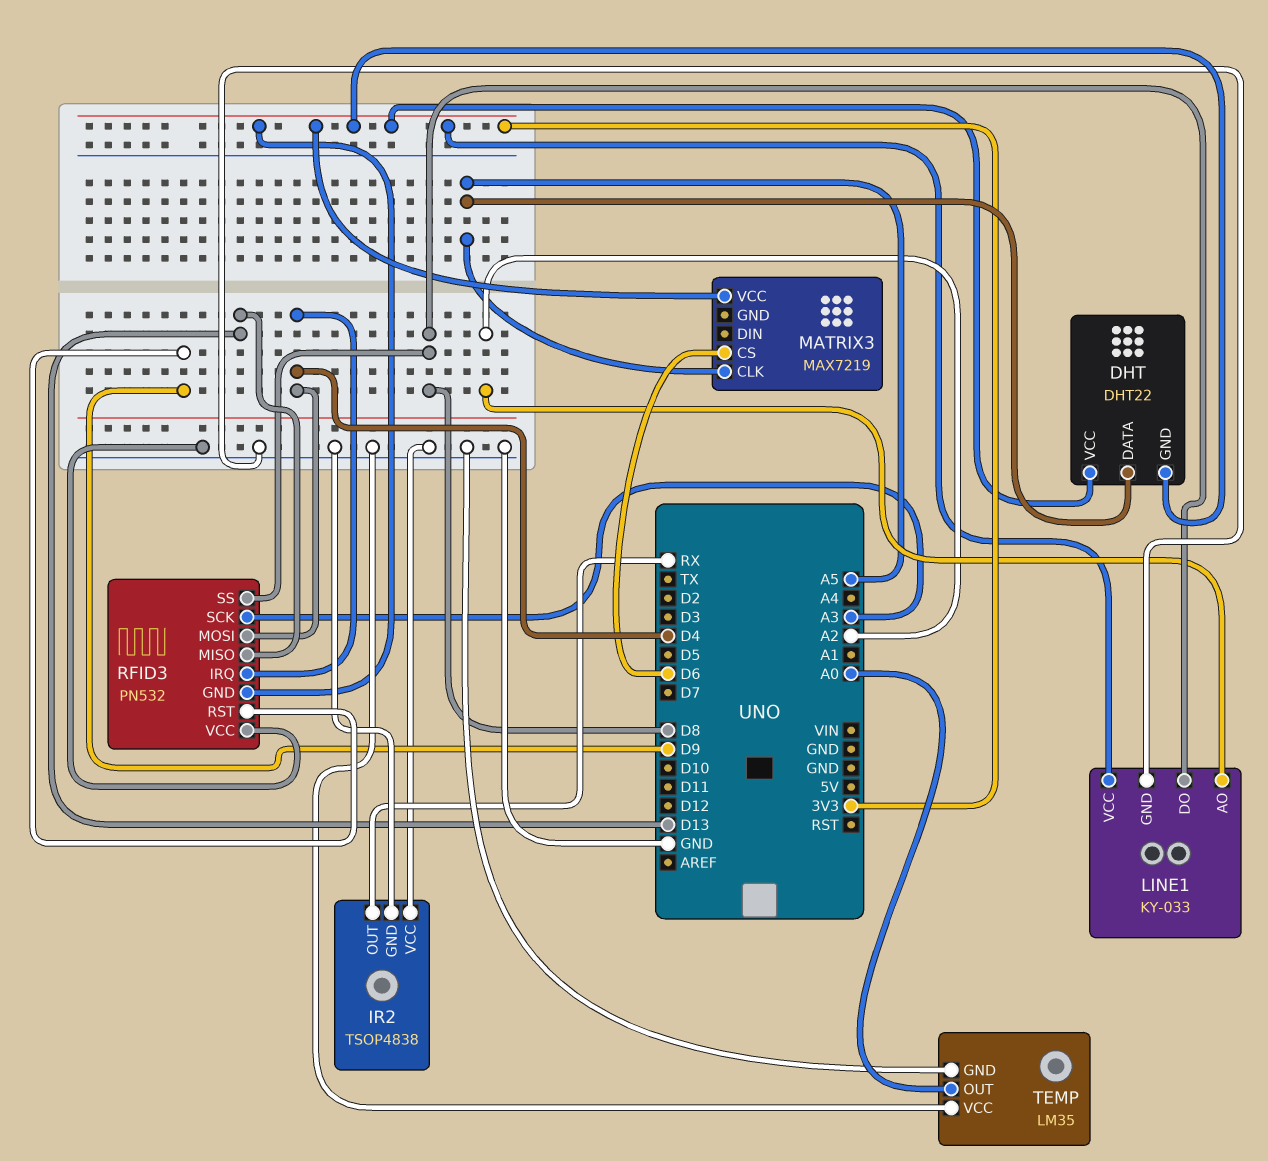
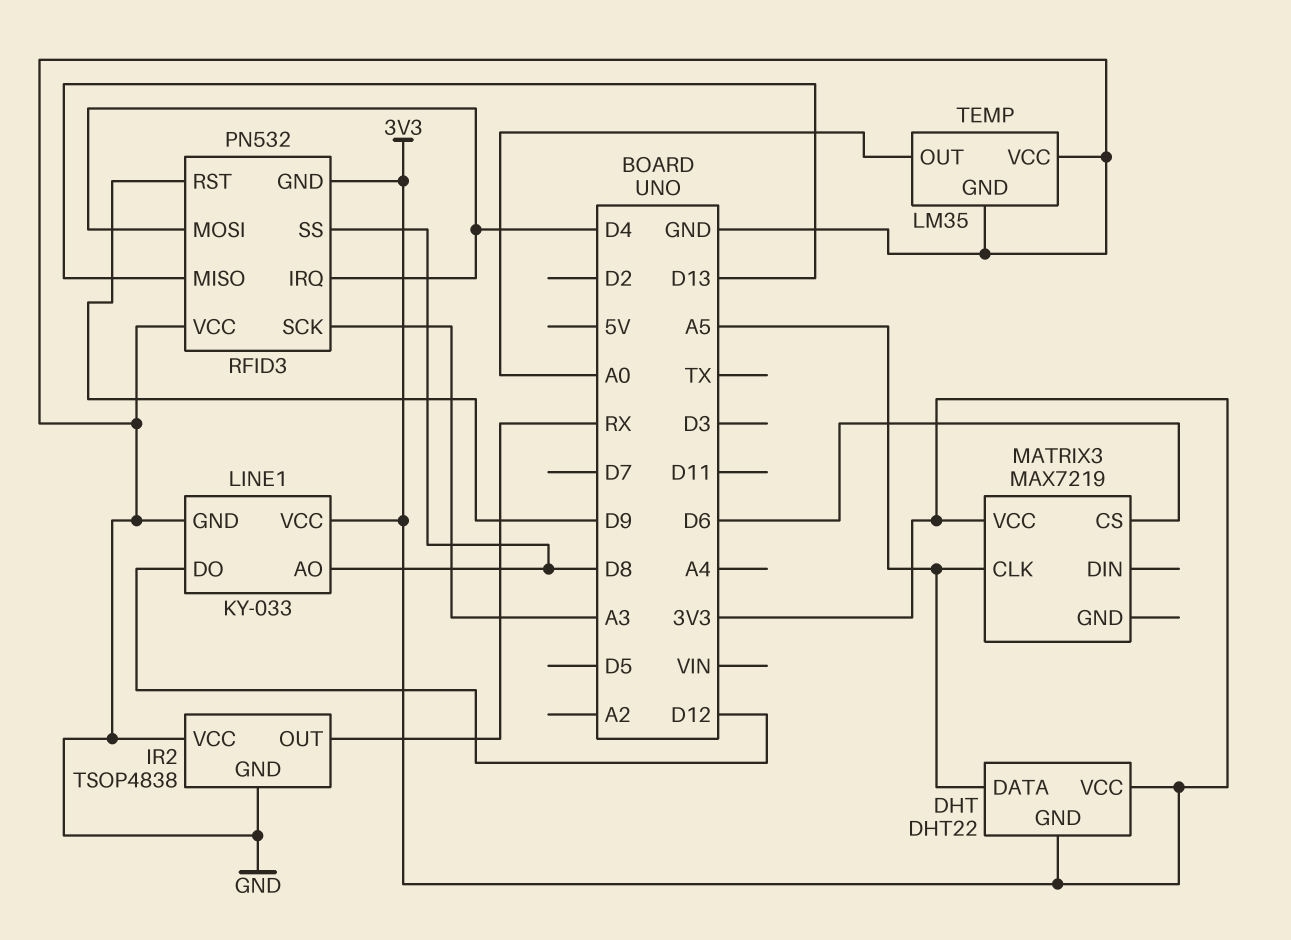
LINE1 pin AO: A2 -> D8
LINE1 pin DO: D8 -> D12

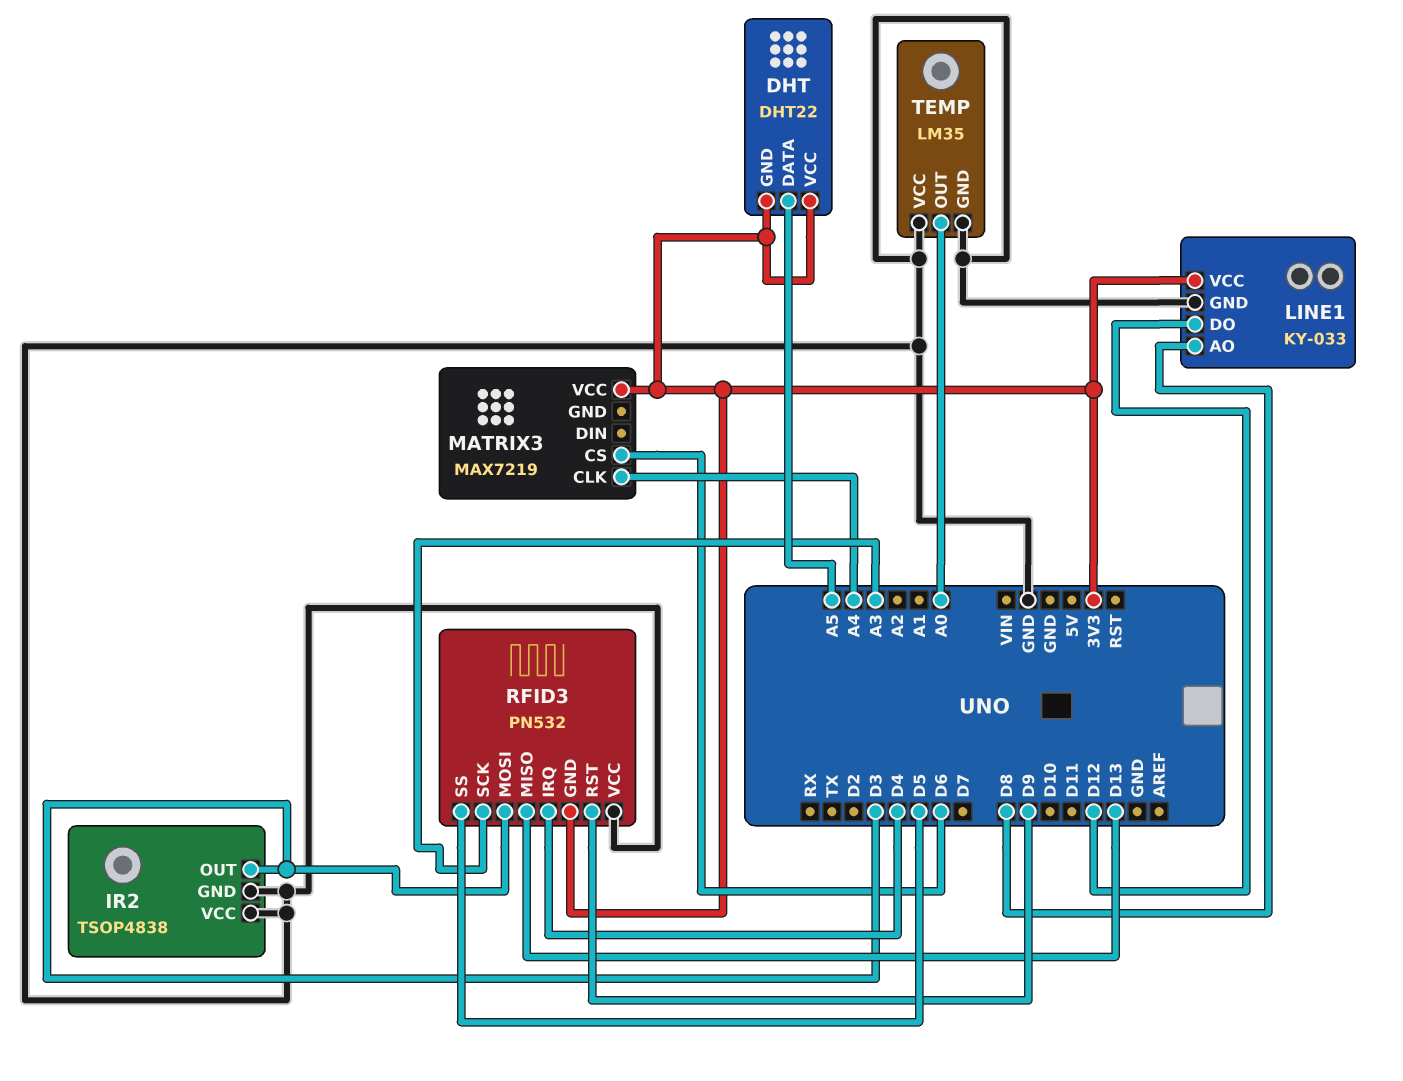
IR2 pin OUT: RX -> D3
MATRIX3 pin CLK: A5 -> A4
RFID3 pin MOSI: D4 -> D3
RFID3 pin SS: D8 -> D5

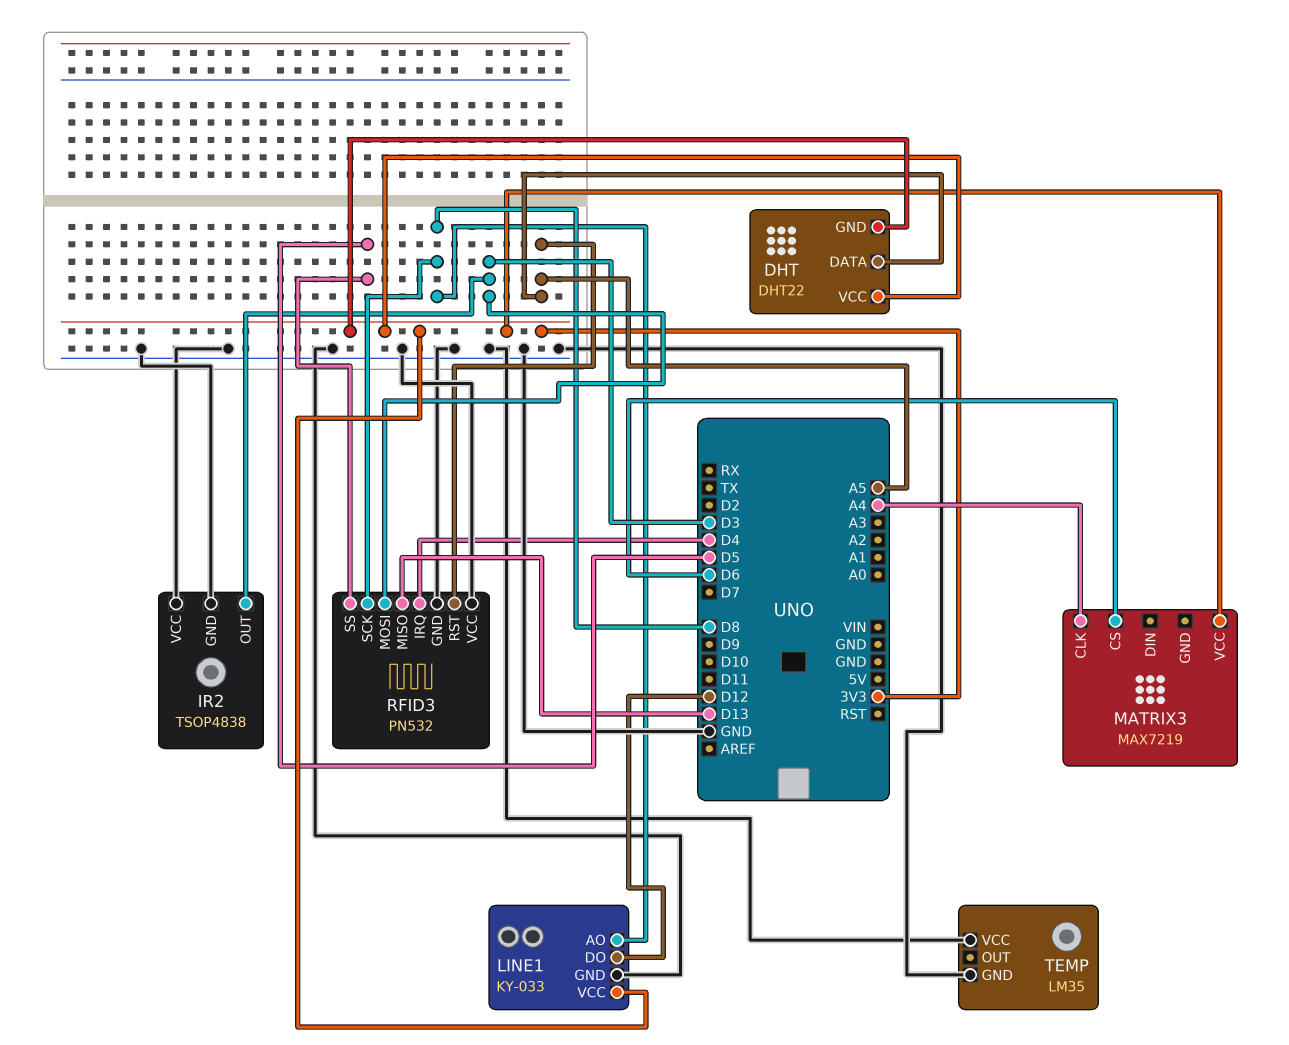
RFID3 pin GND: 3V3 -> GND
RFID3 pin RST: D9 -> A5
RFID3 pin SCK: A3 -> D8
TEMP pin OUT: A0 -> none

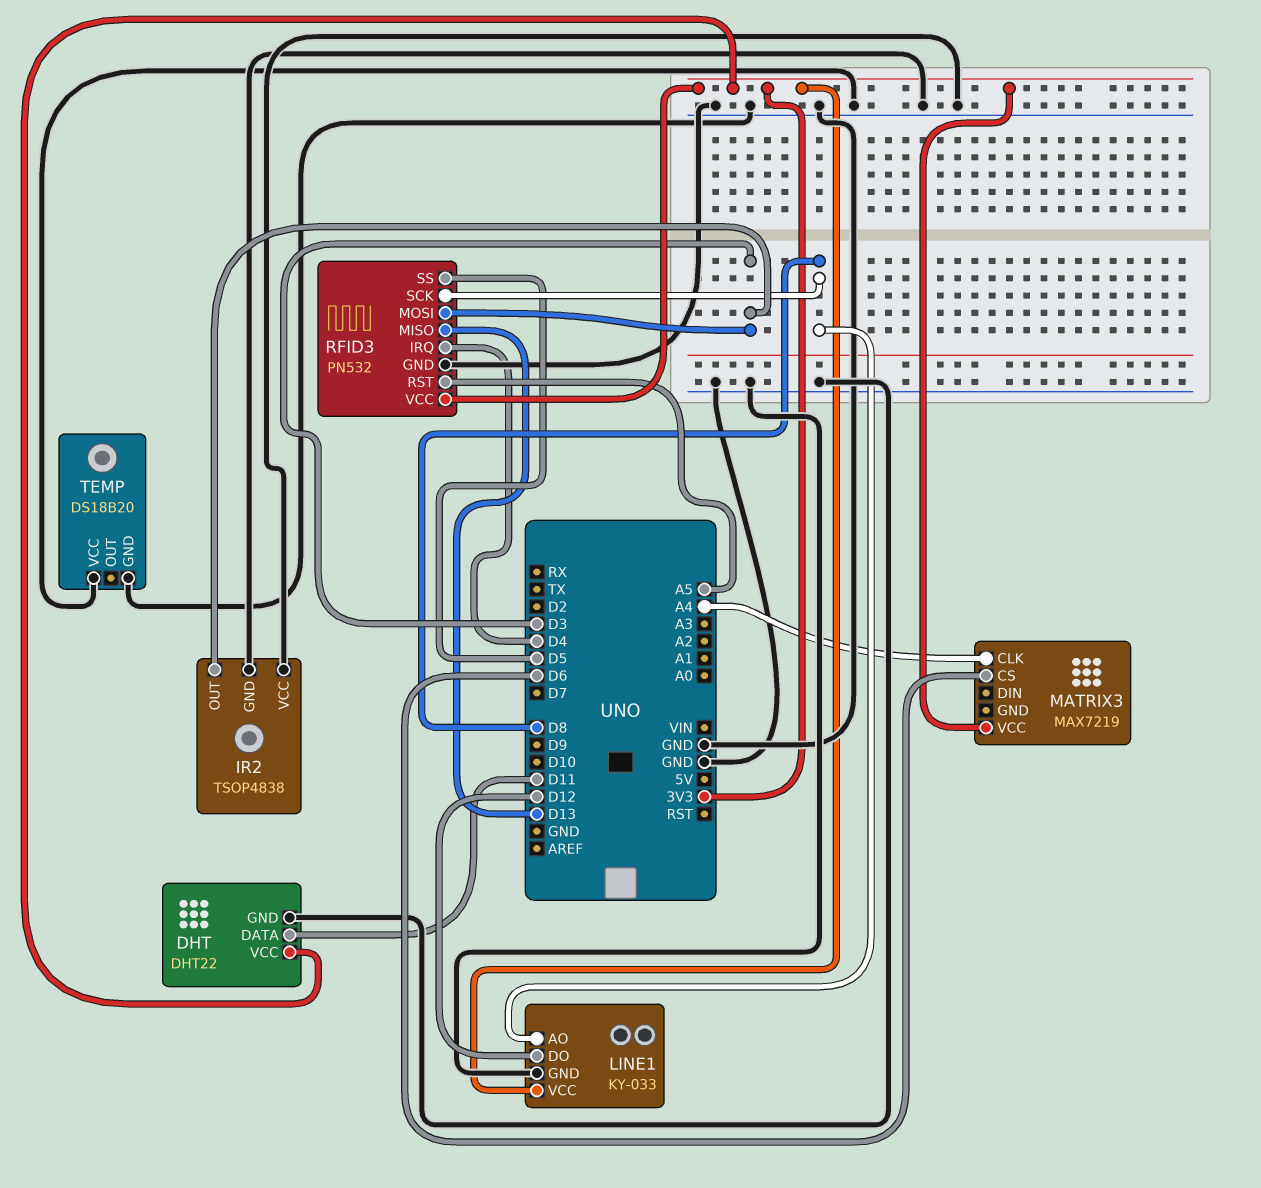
DHT pin DATA: A5 -> D11
DHT pin GND: 3V3 -> GND
RFID3 pin VCC: GND -> 3V3
TEMP: LM35 -> DS18B20

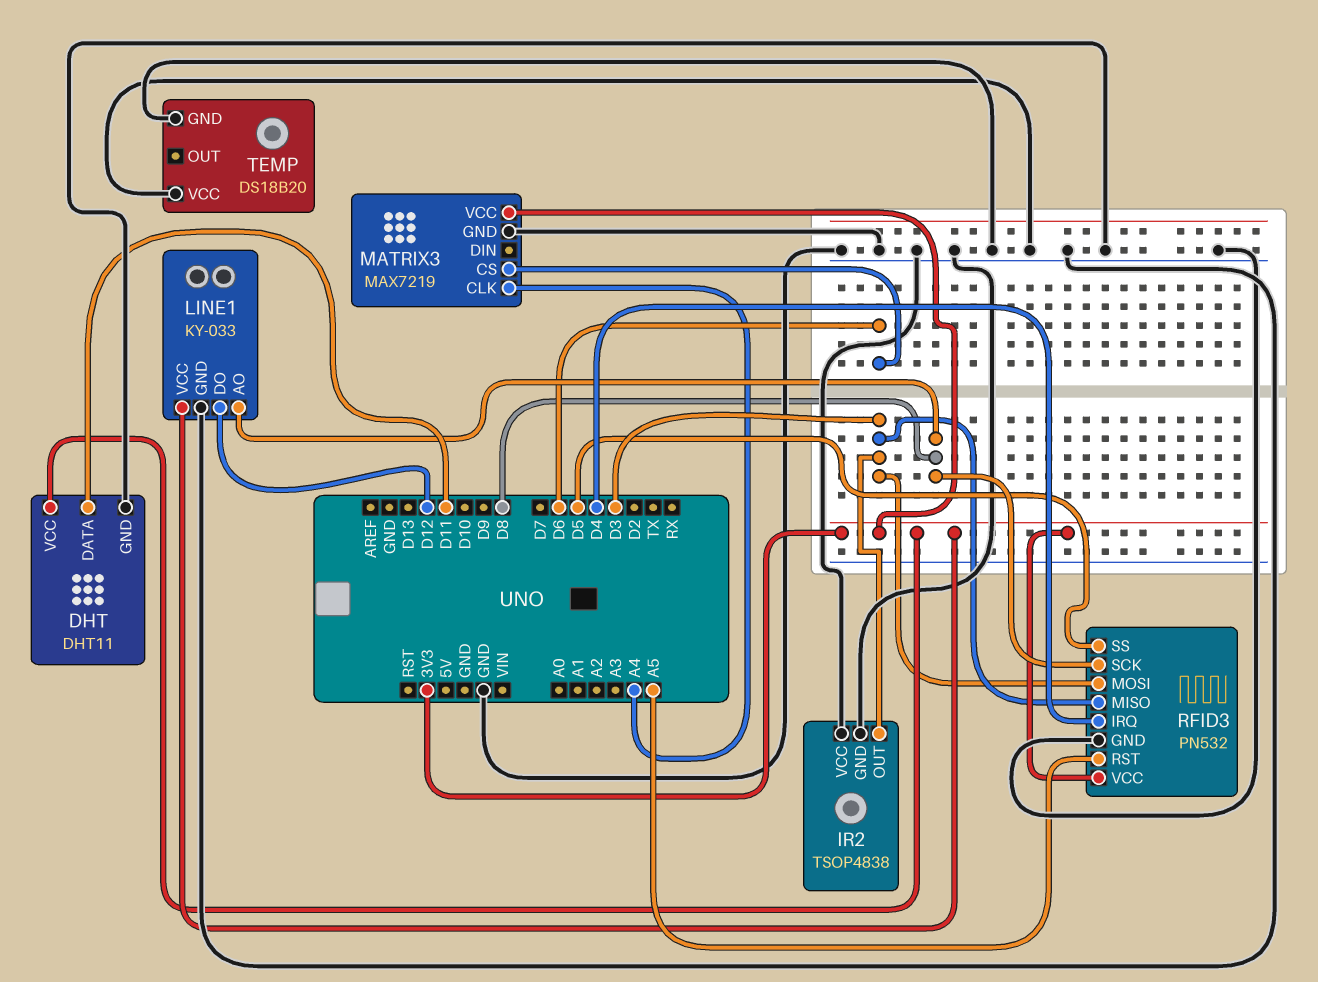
DHT: DHT22 -> DHT11
MATRIX3 pin GND: none -> GND
RFID3 pin MISO: D13 -> D3

